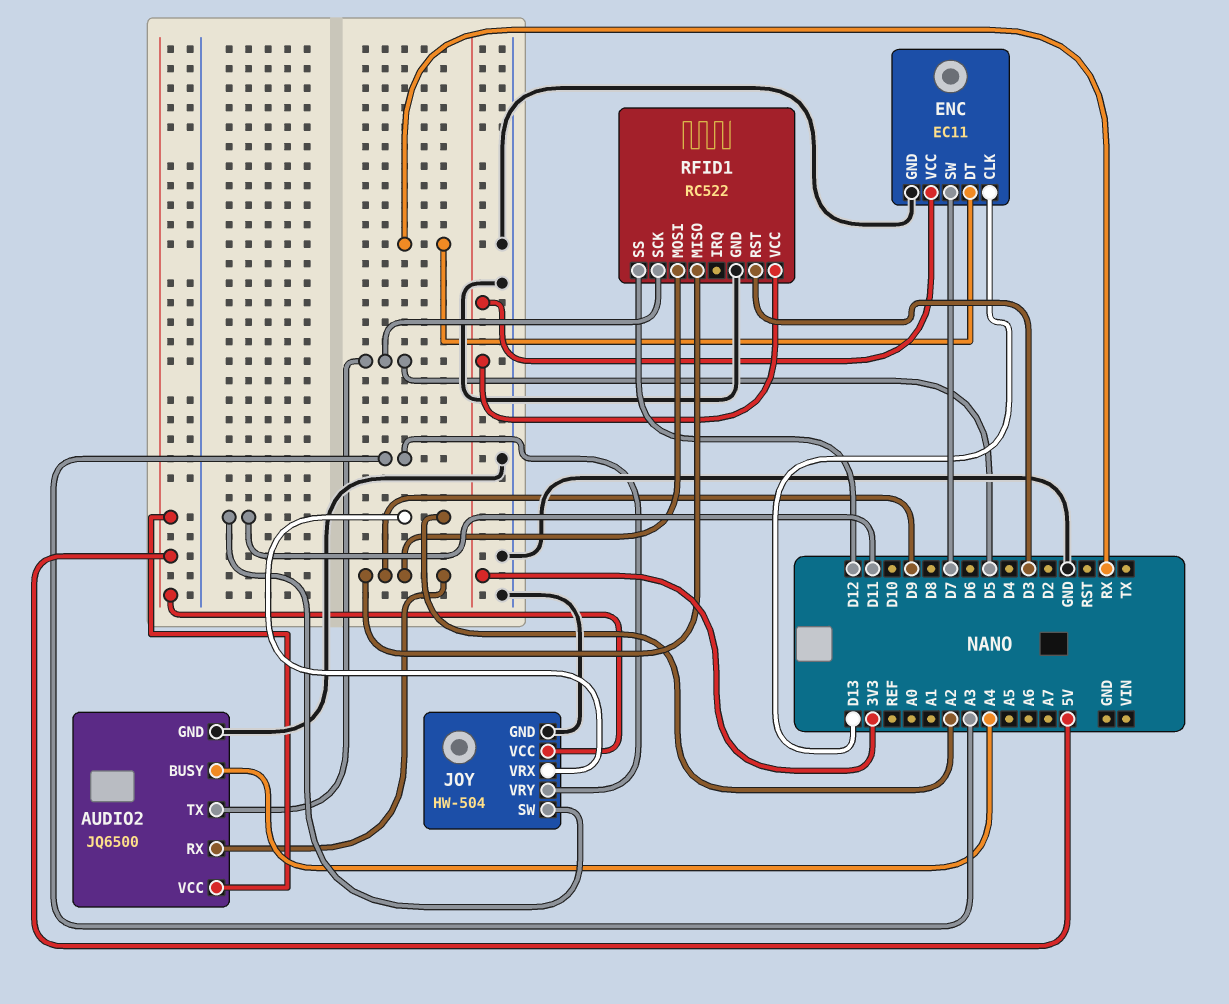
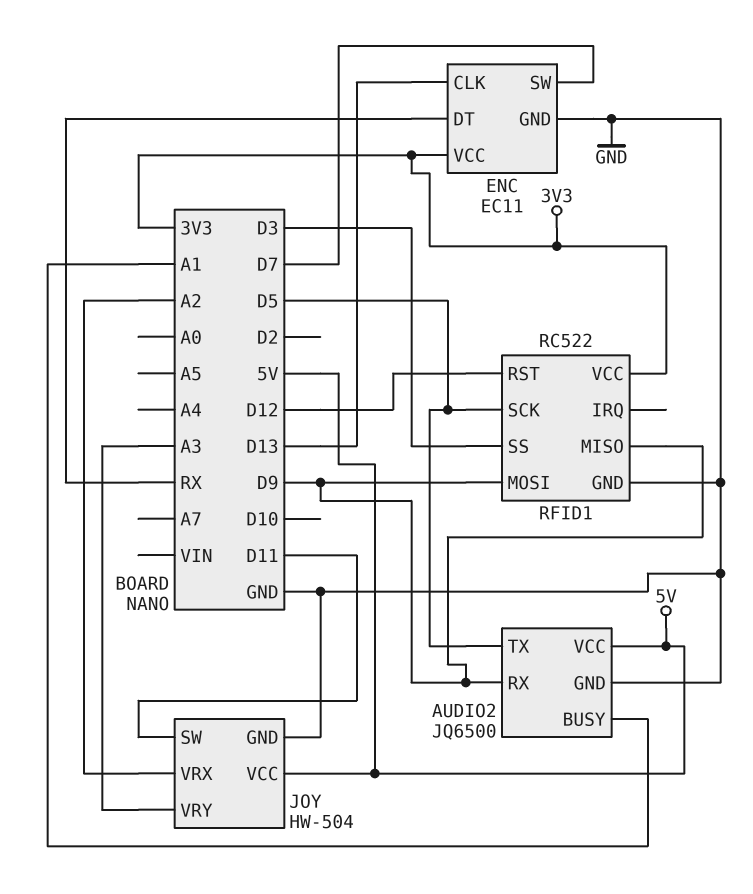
AUDIO2 pin BUSY: A4 -> A1
RFID1 pin RST: D3 -> D12
RFID1 pin SS: D12 -> D3

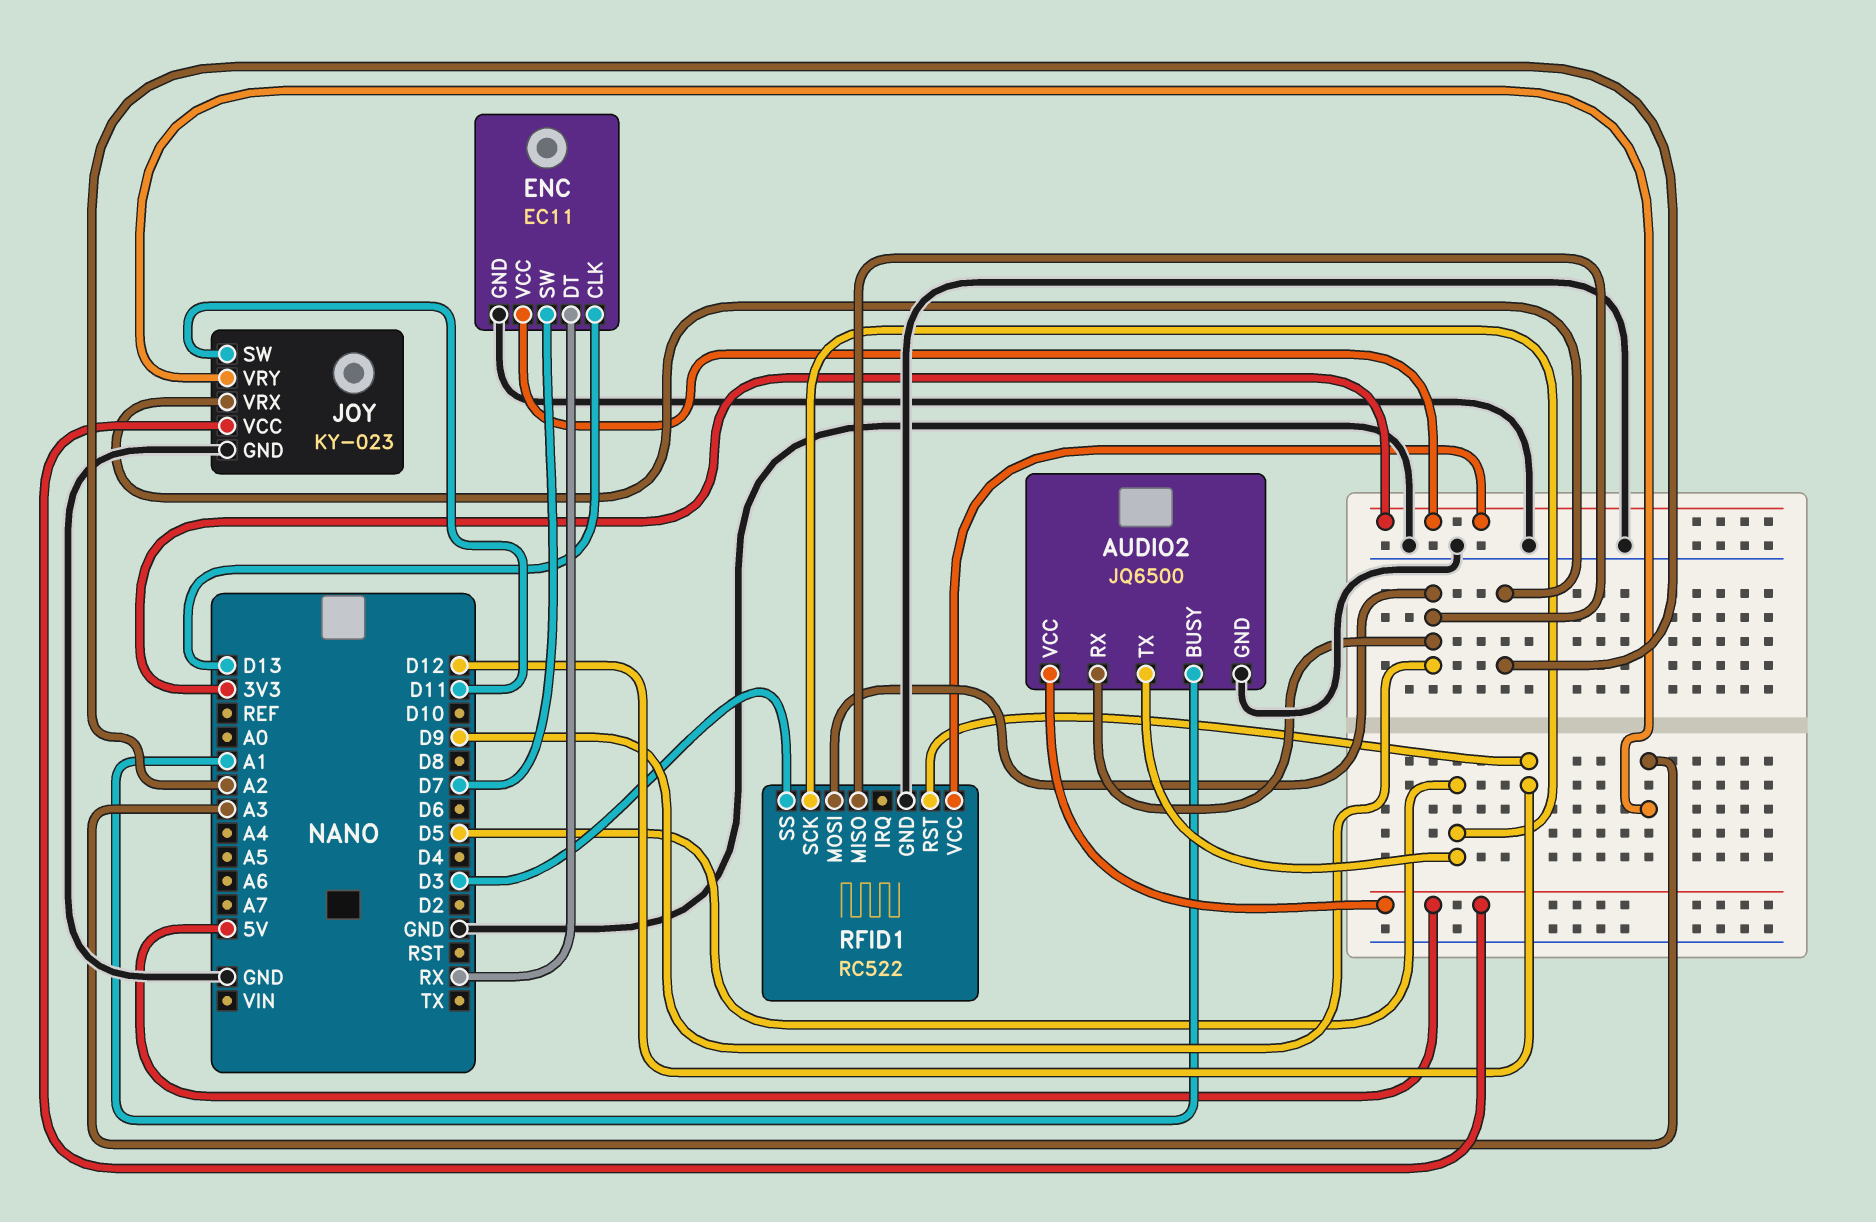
JOY: HW-504 -> KY-023

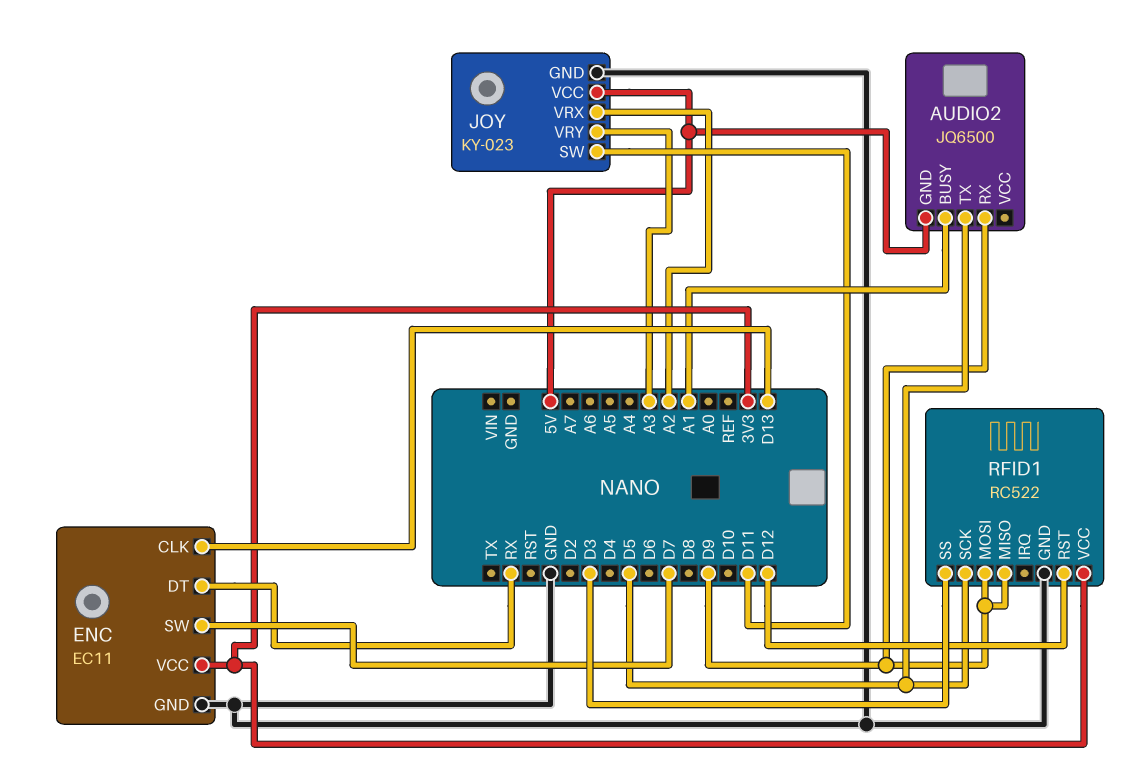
AUDIO2 pin GND: GND -> 5V
AUDIO2 pin VCC: 5V -> none

